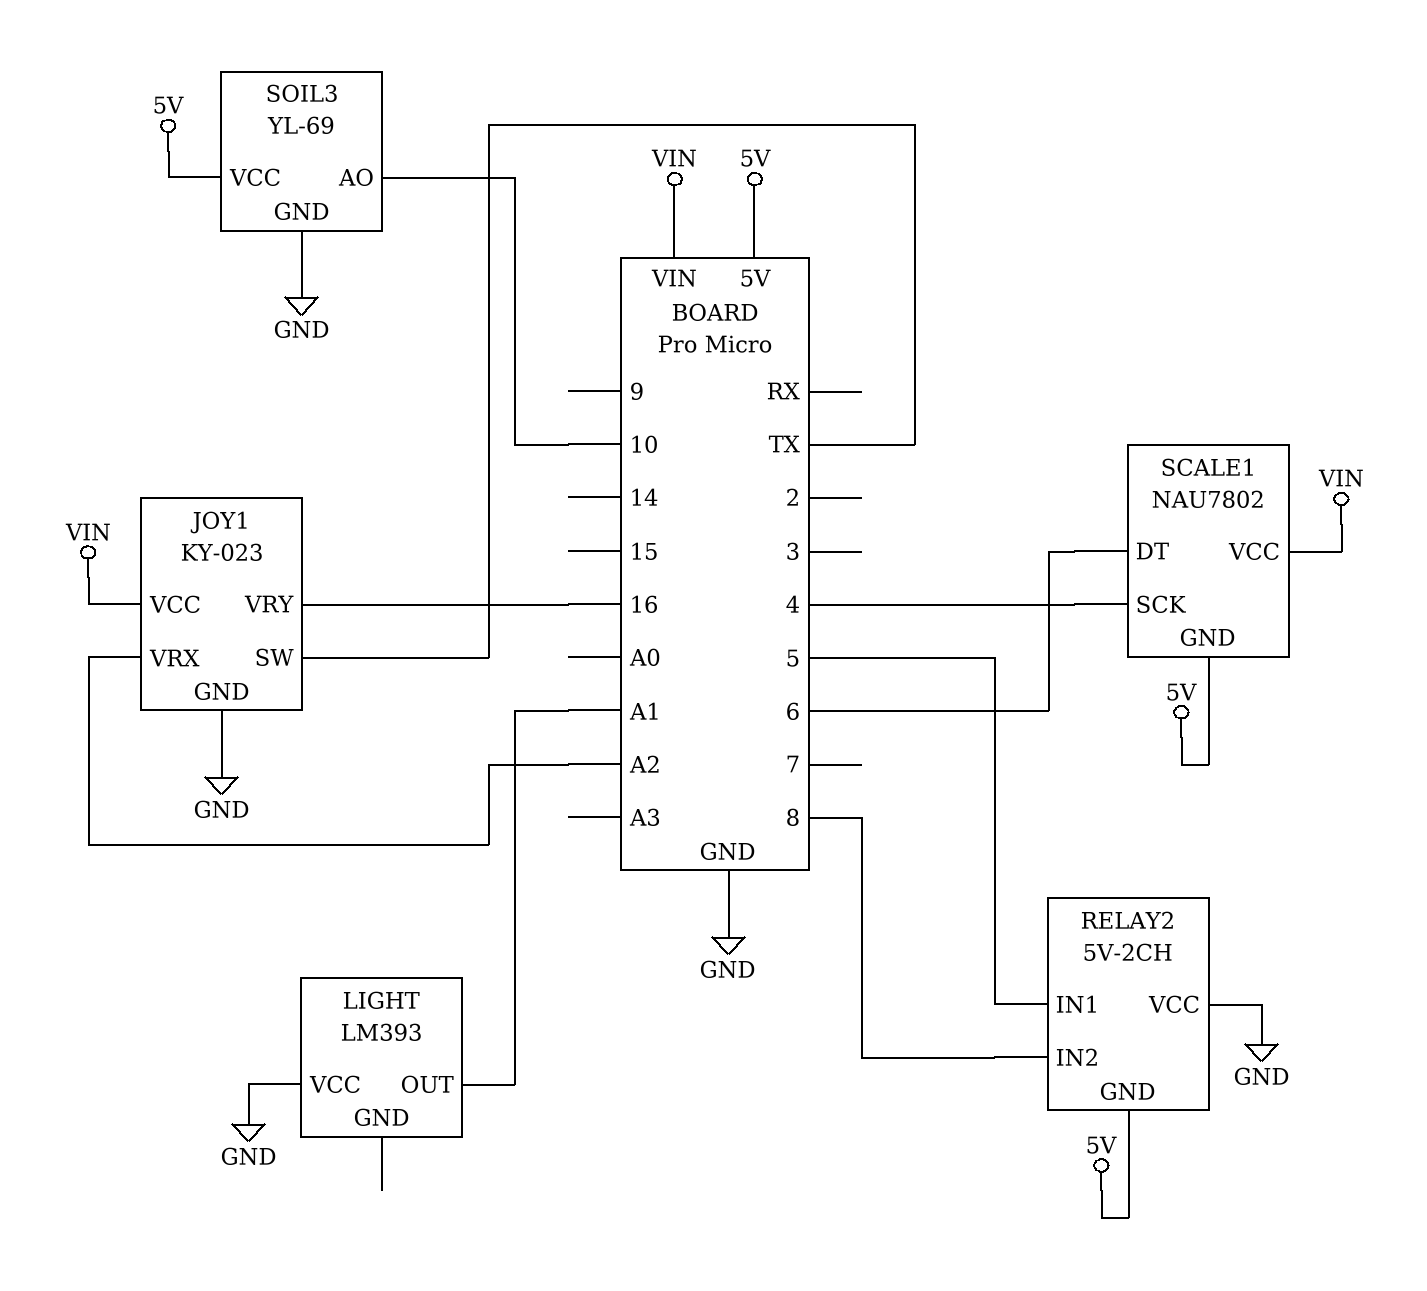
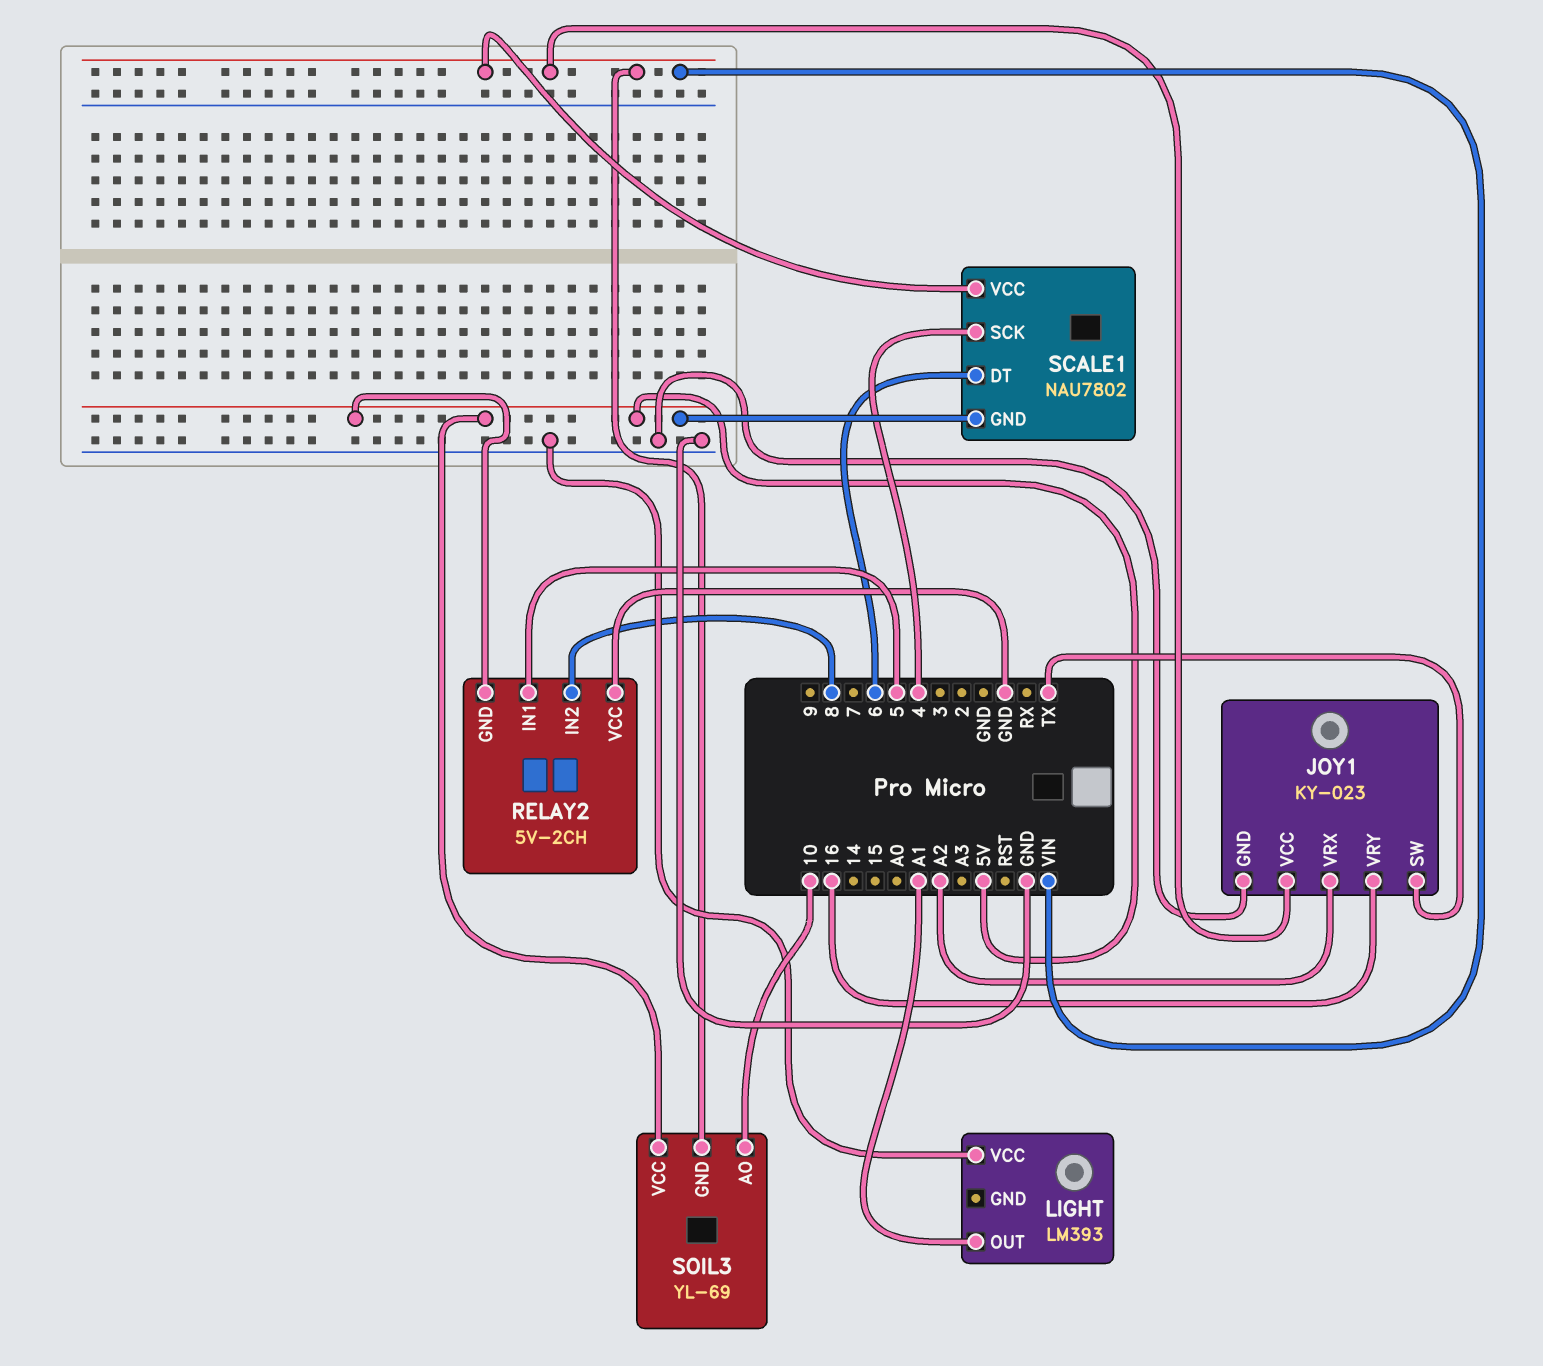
SOIL3 pin GND: GND -> VIN

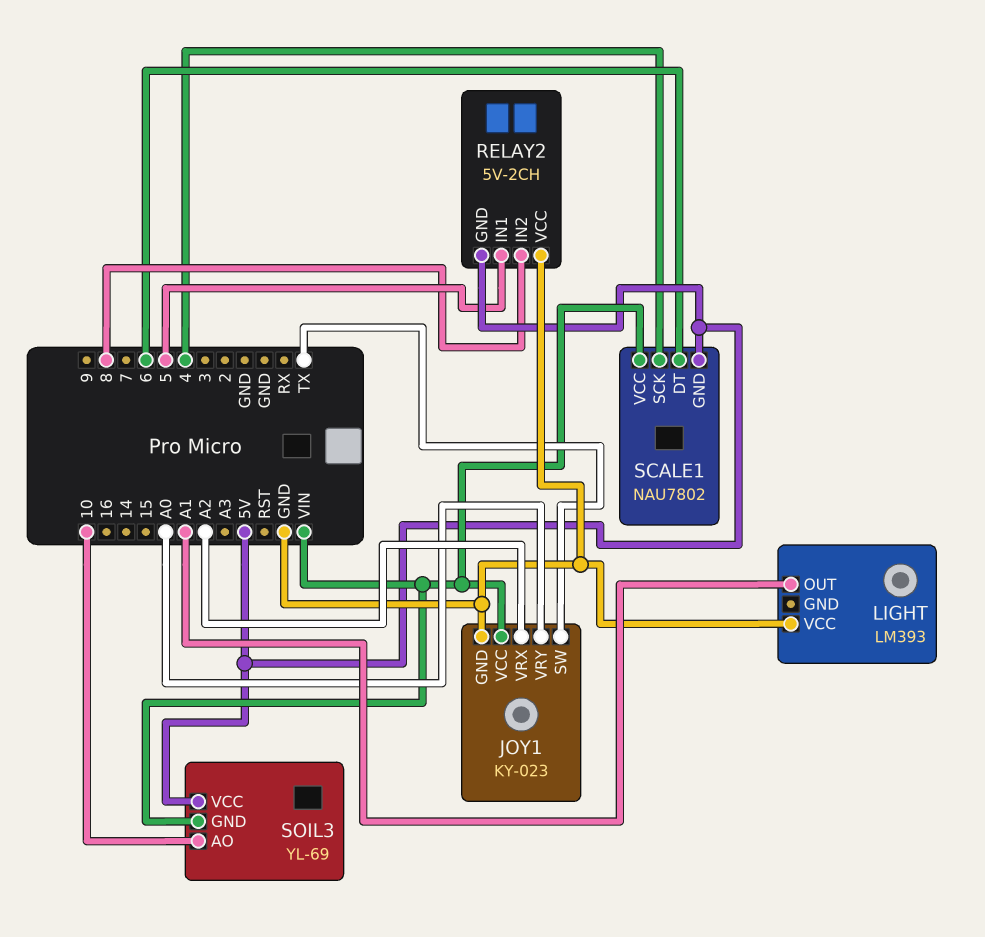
JOY1 pin VRY: 16 -> A0

